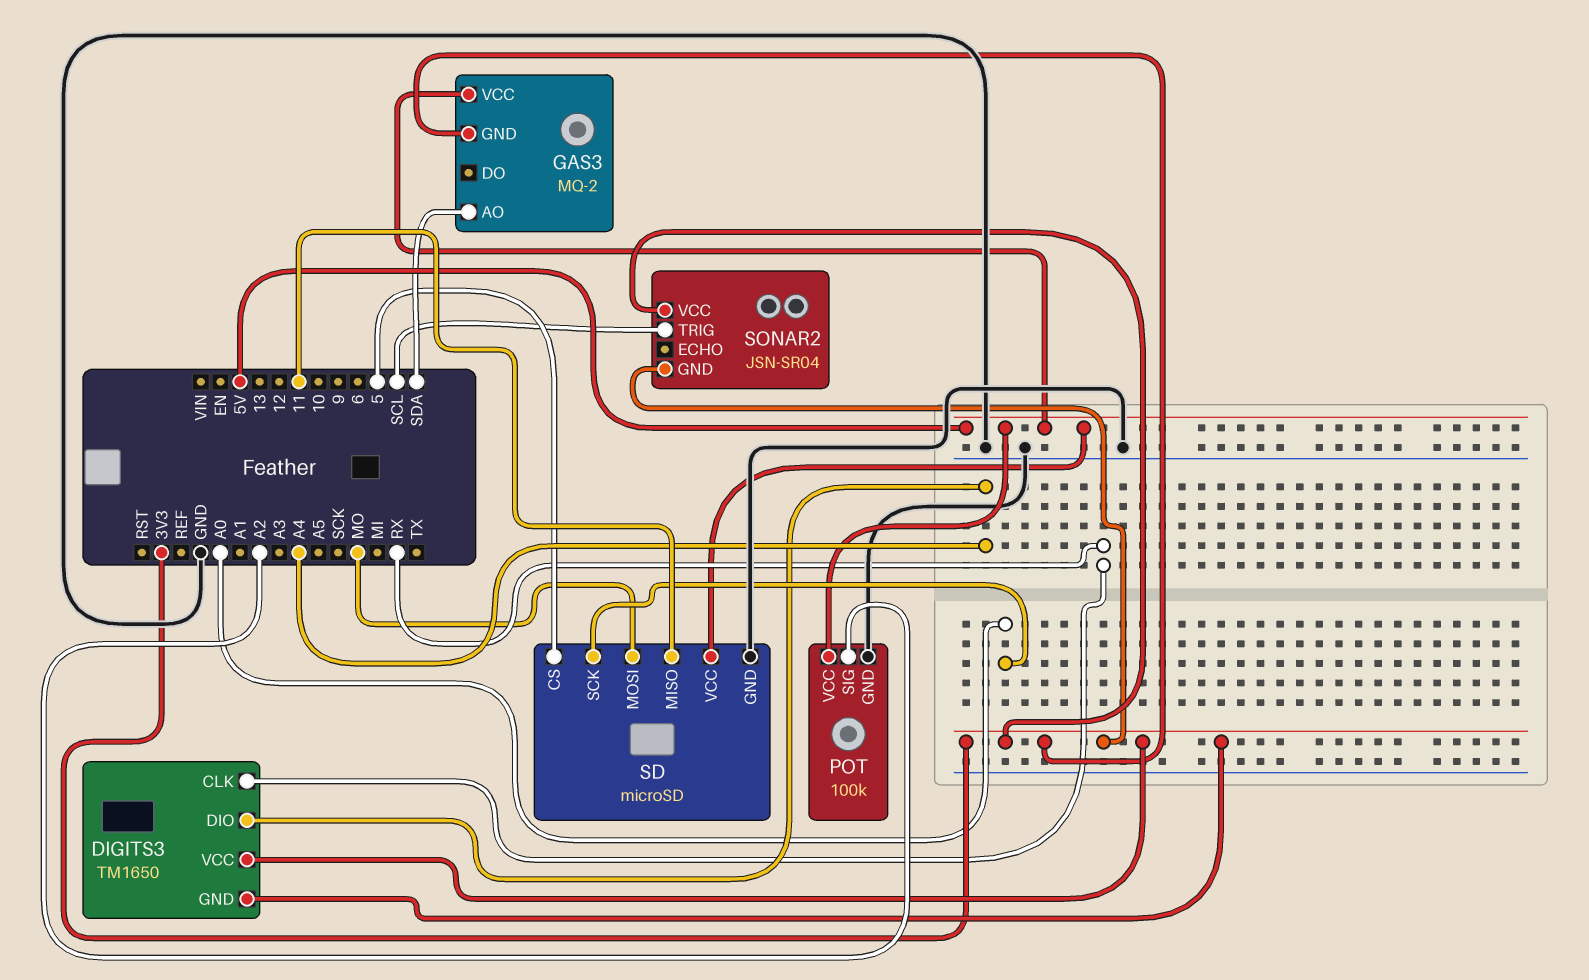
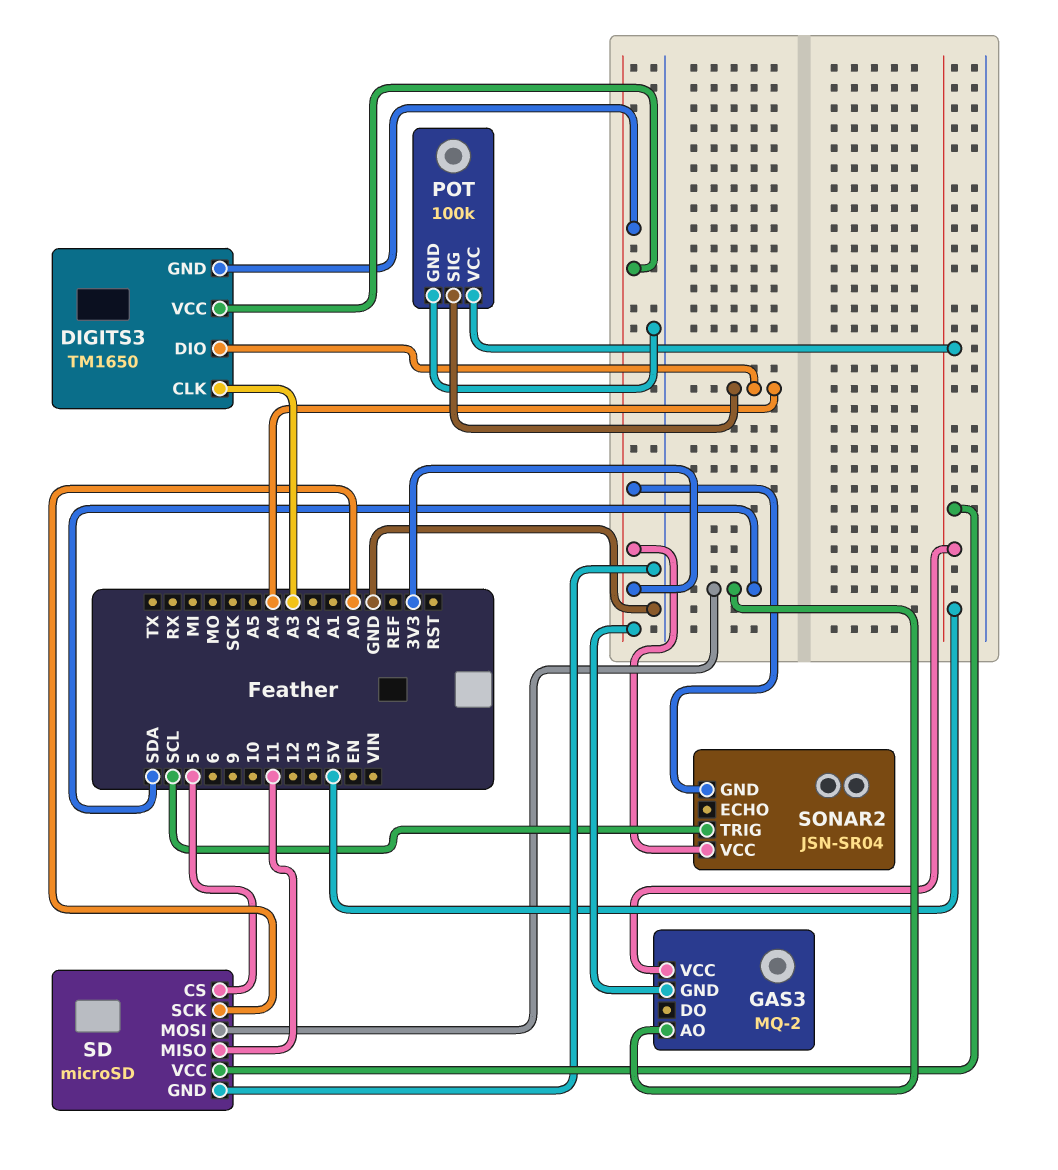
DIGITS3 pin CLK: RX -> A3
POT pin SIG: A2 -> A4
SD pin MOSI: MO -> SDA

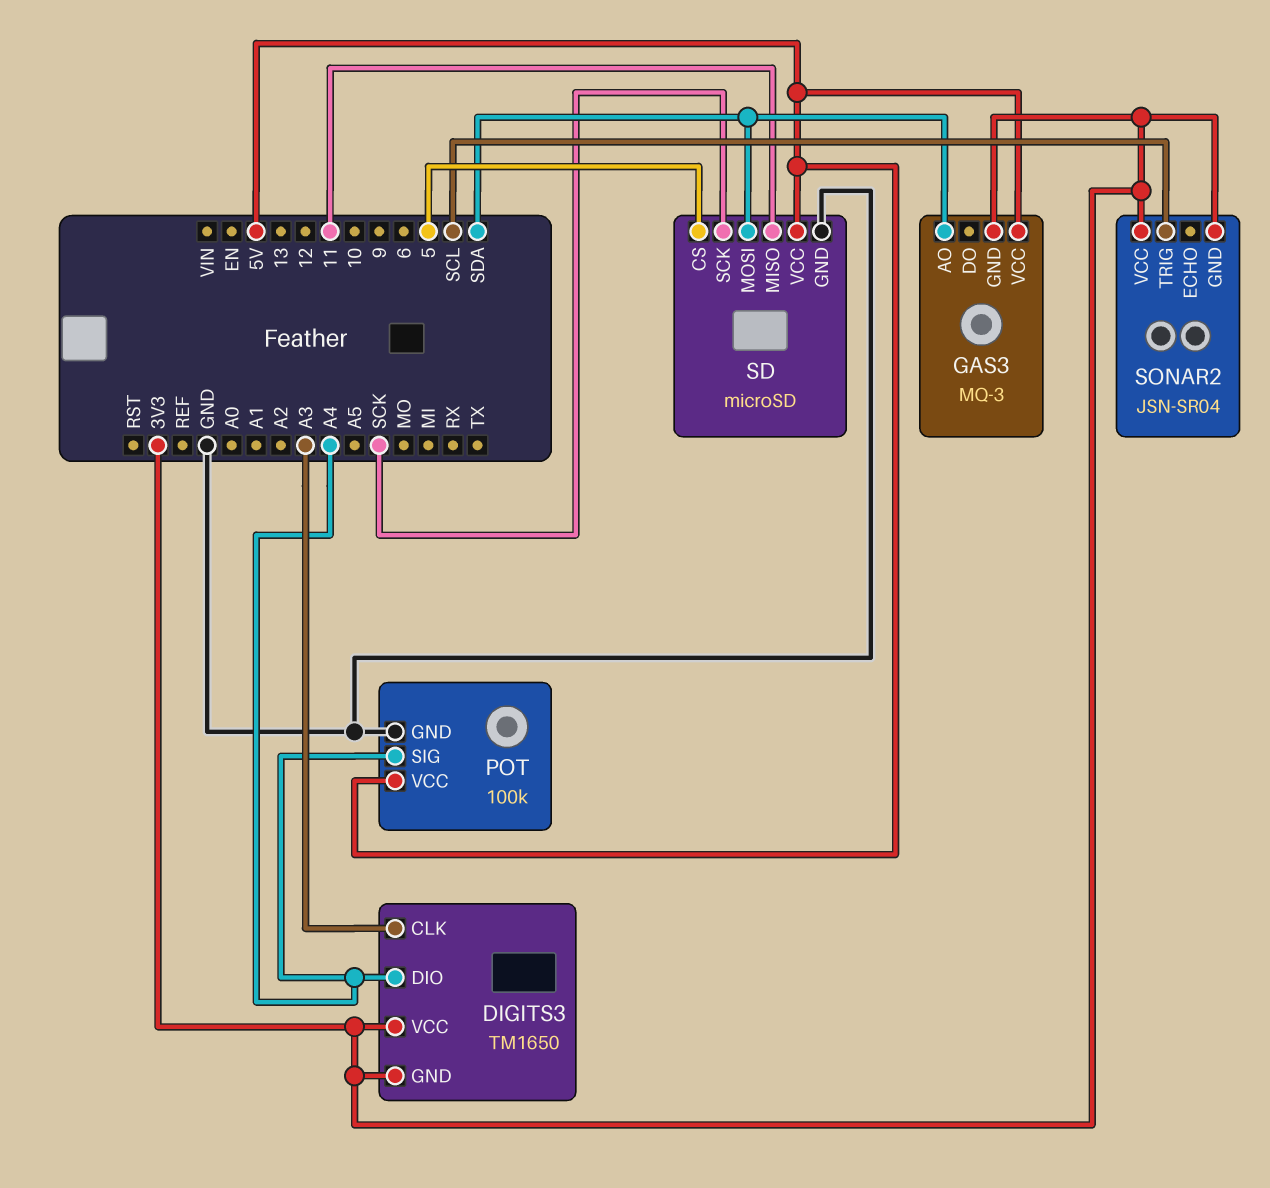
GAS3: MQ-2 -> MQ-3
SD pin SCK: A0 -> SCK

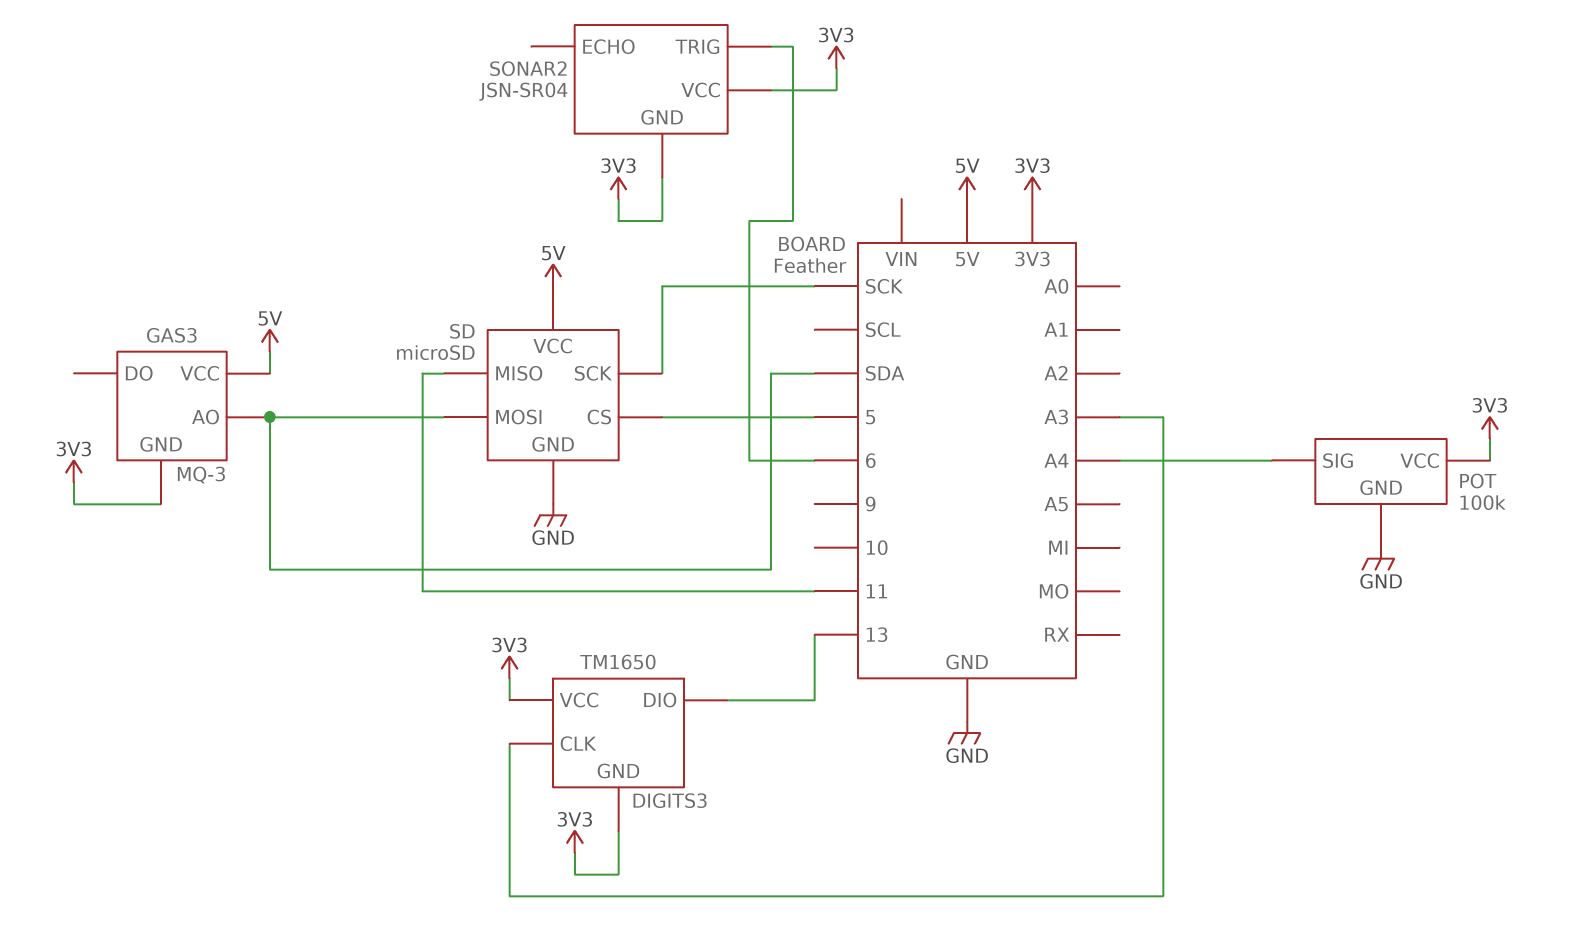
DIGITS3 pin DIO: A4 -> 13
POT pin VCC: 5V -> 3V3
SONAR2 pin TRIG: SCL -> 6

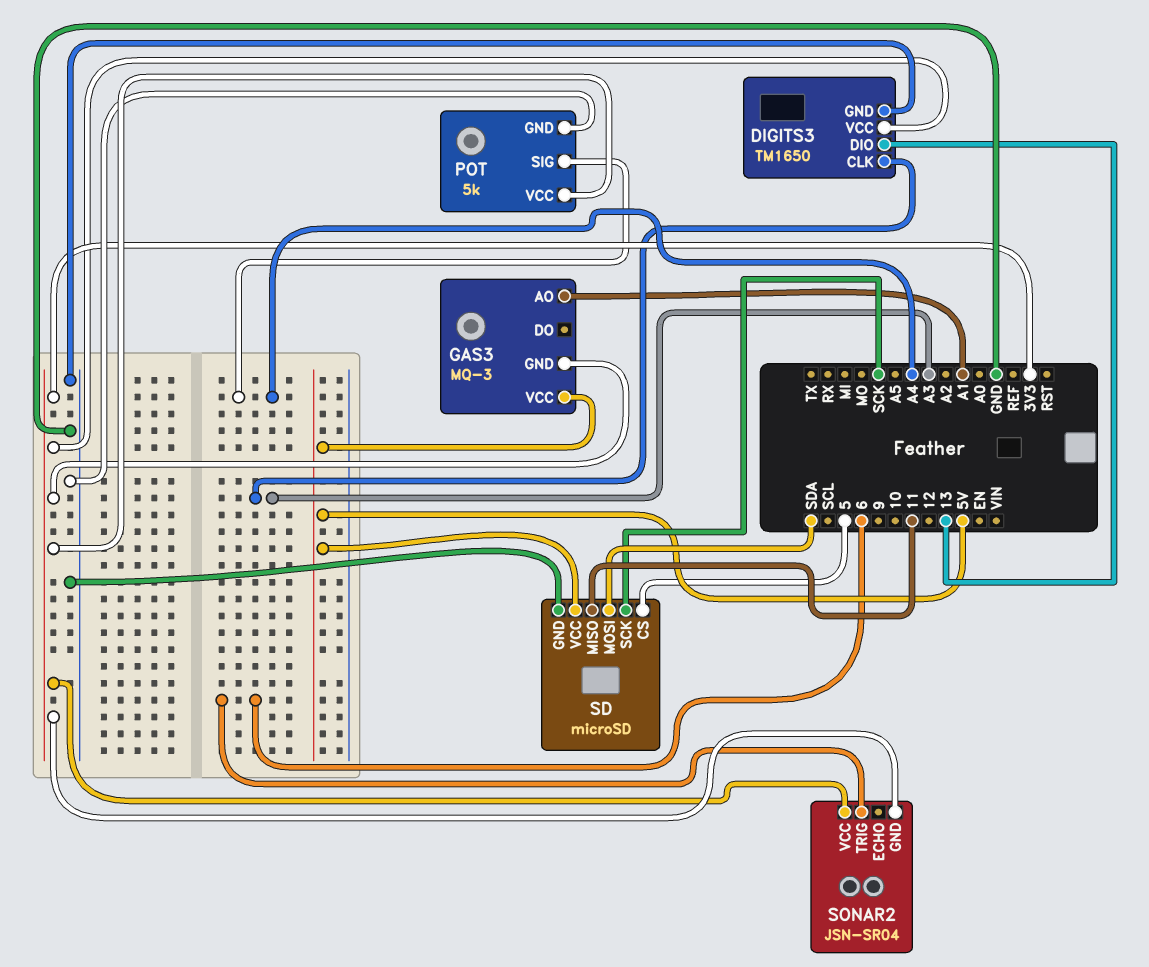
DIGITS3 pin GND: 3V3 -> GND
GAS3 pin AO: SDA -> A1
POT: 100k -> 5k

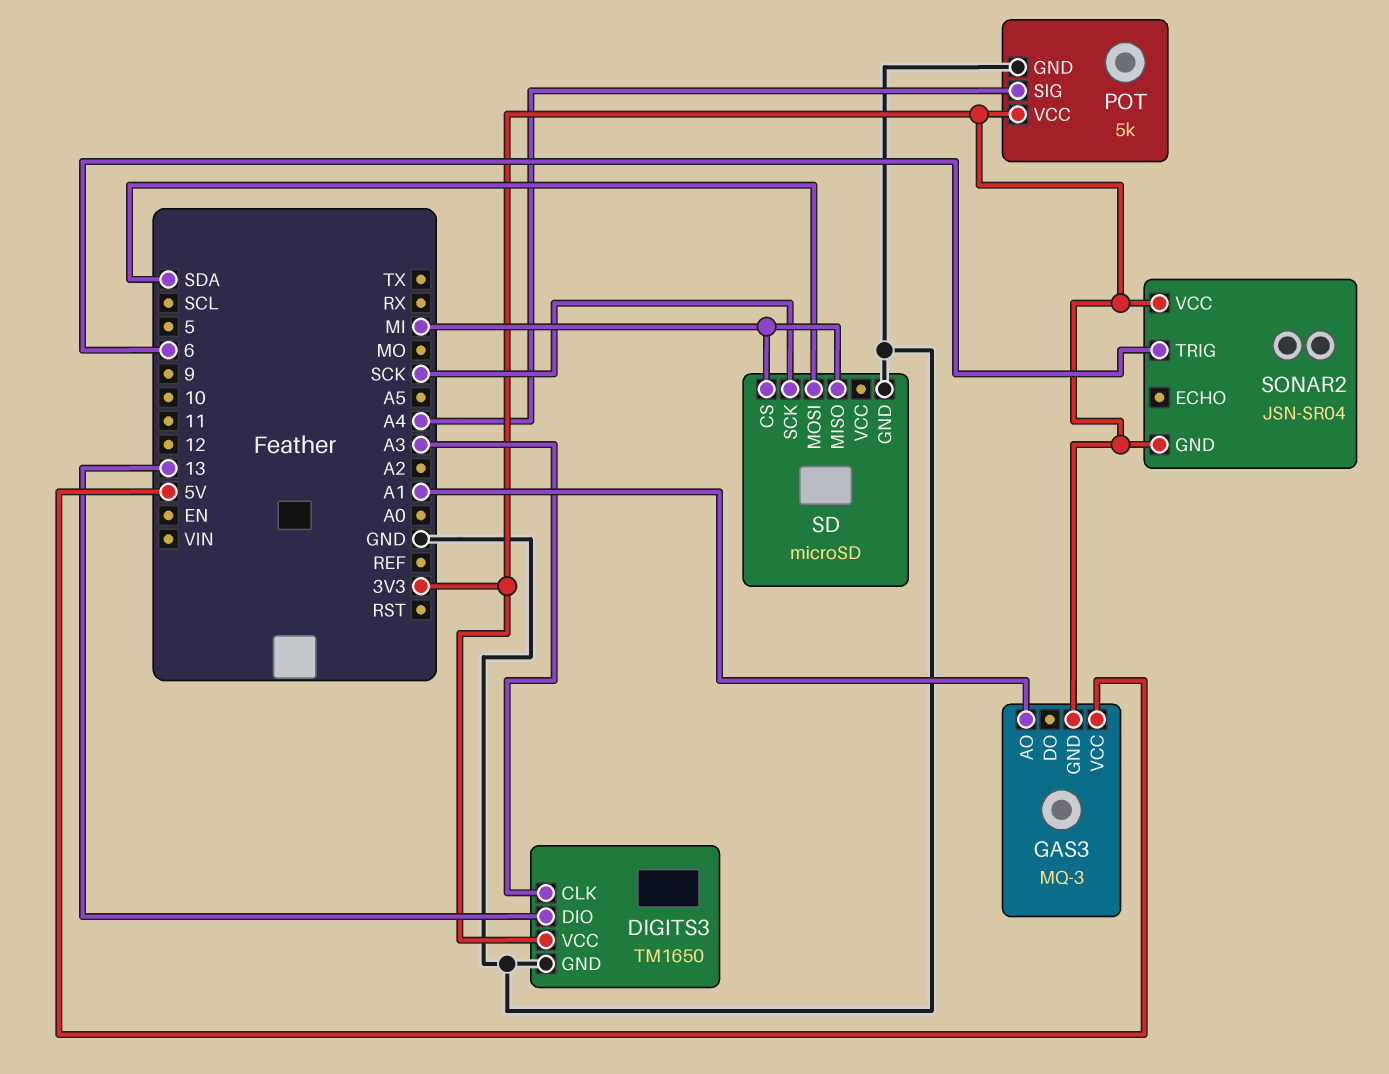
SD pin CS: 5 -> MI
SD pin MISO: 11 -> MI
SD pin VCC: 5V -> none

